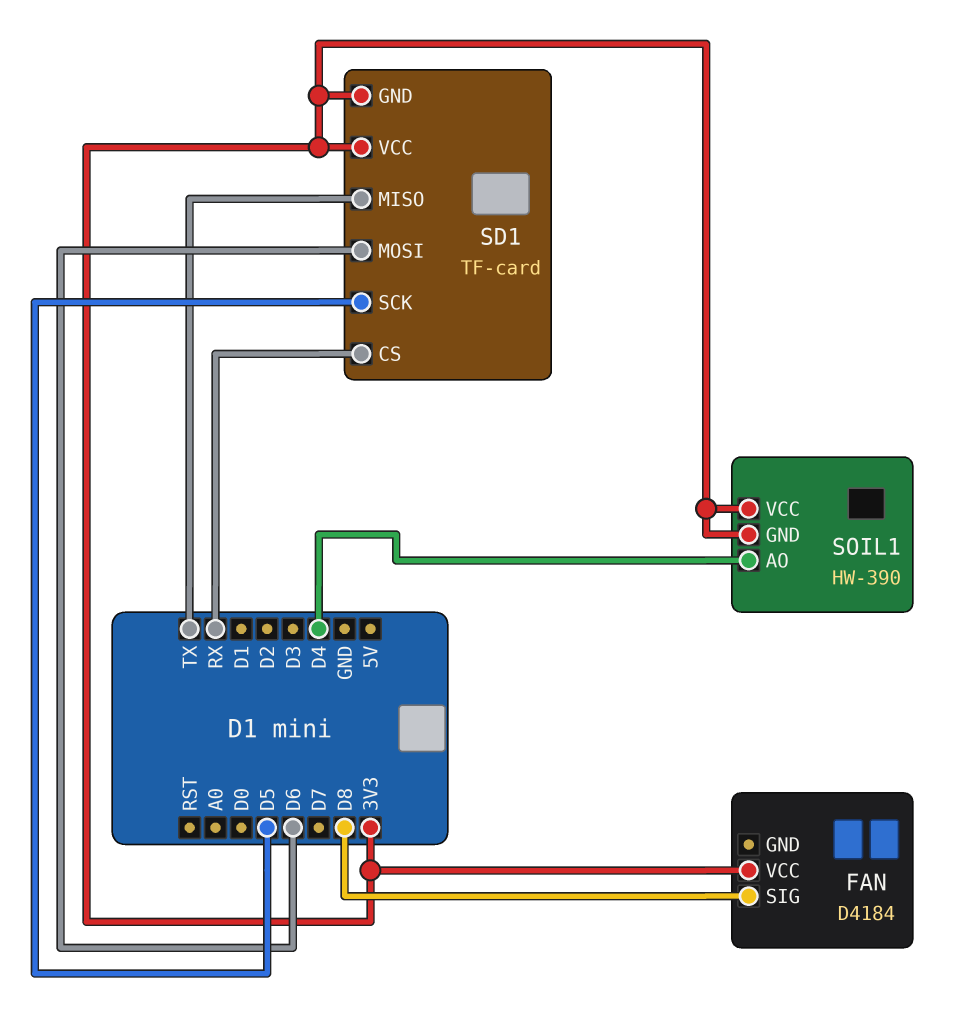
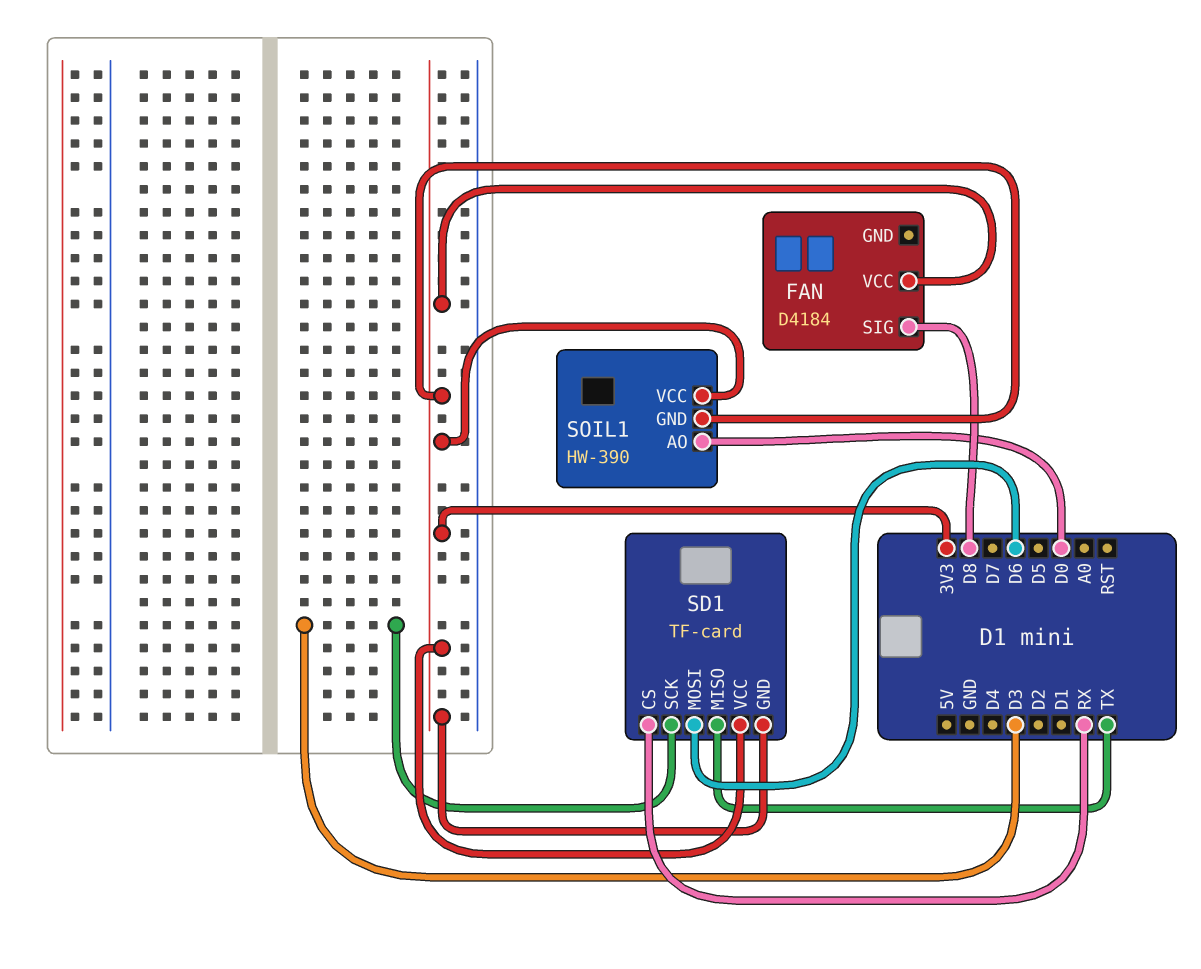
SD1 pin SCK: D5 -> D3
SOIL1 pin AO: D4 -> D0

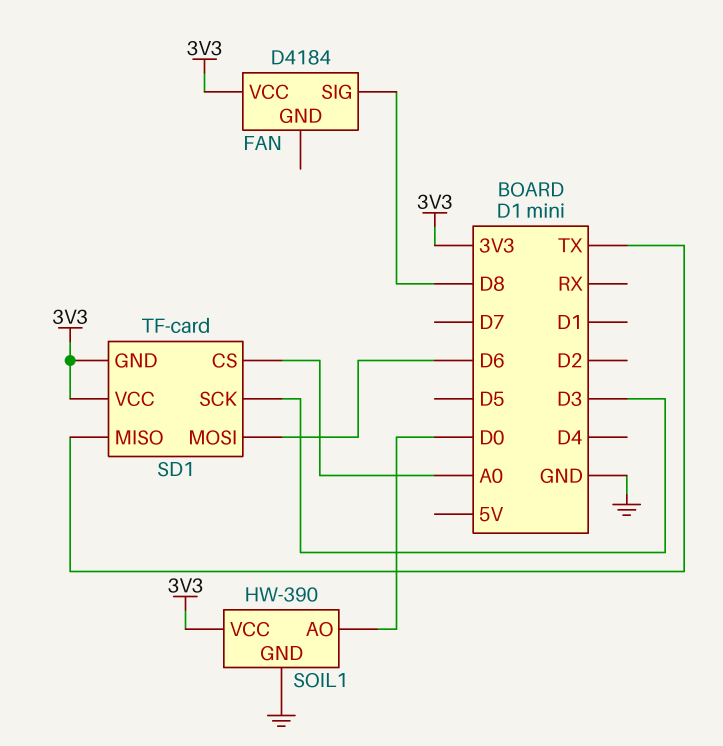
SD1 pin CS: RX -> A0
SOIL1 pin GND: 3V3 -> GND

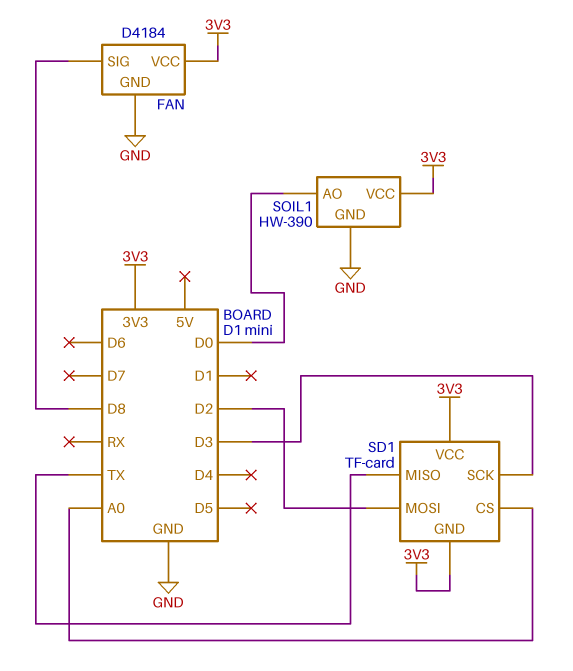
FAN pin GND: none -> GND
SD1 pin MOSI: D6 -> D2

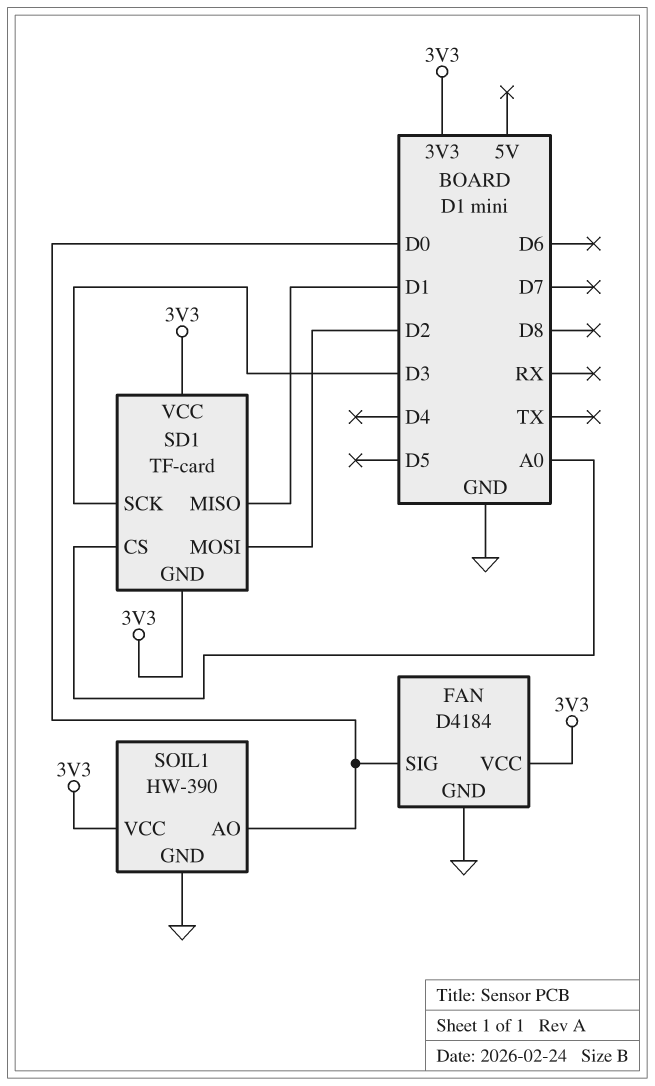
FAN pin SIG: D8 -> D0
SD1 pin MISO: TX -> D1

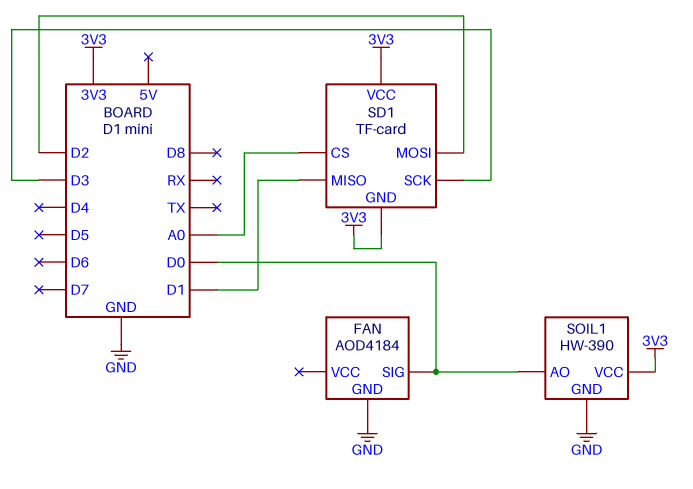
FAN: D4184 -> AOD4184
FAN pin VCC: 3V3 -> none

